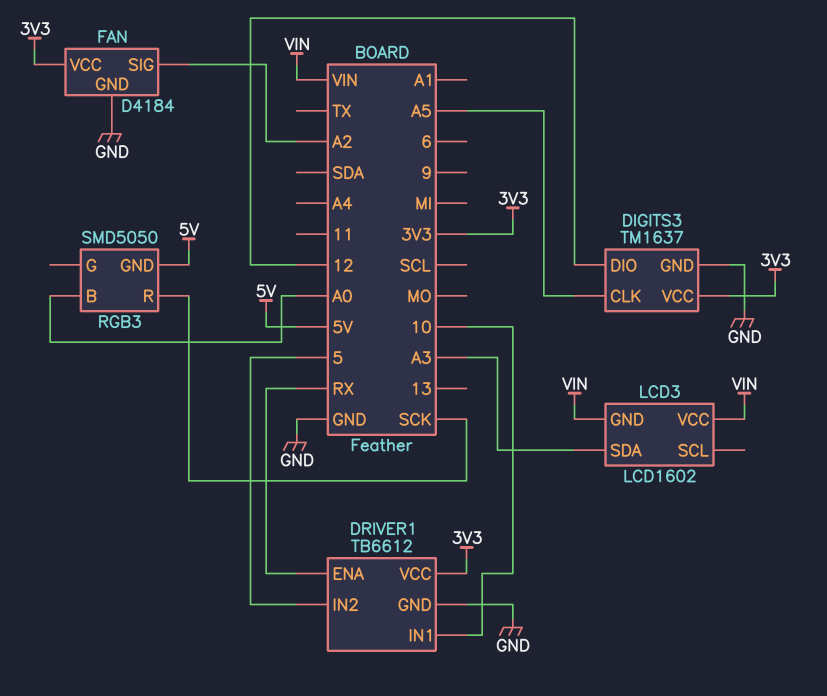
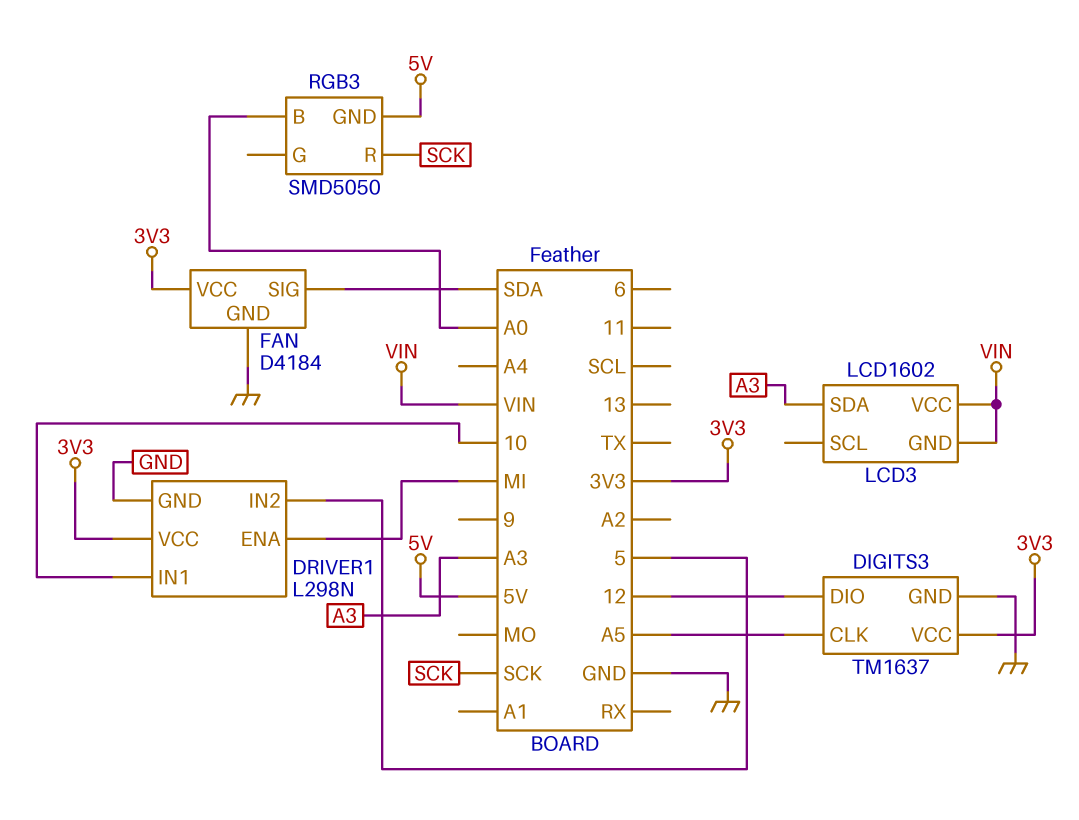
DRIVER1: TB6612 -> L298N
DRIVER1 pin ENA: RX -> MI
FAN pin SIG: A2 -> SDA

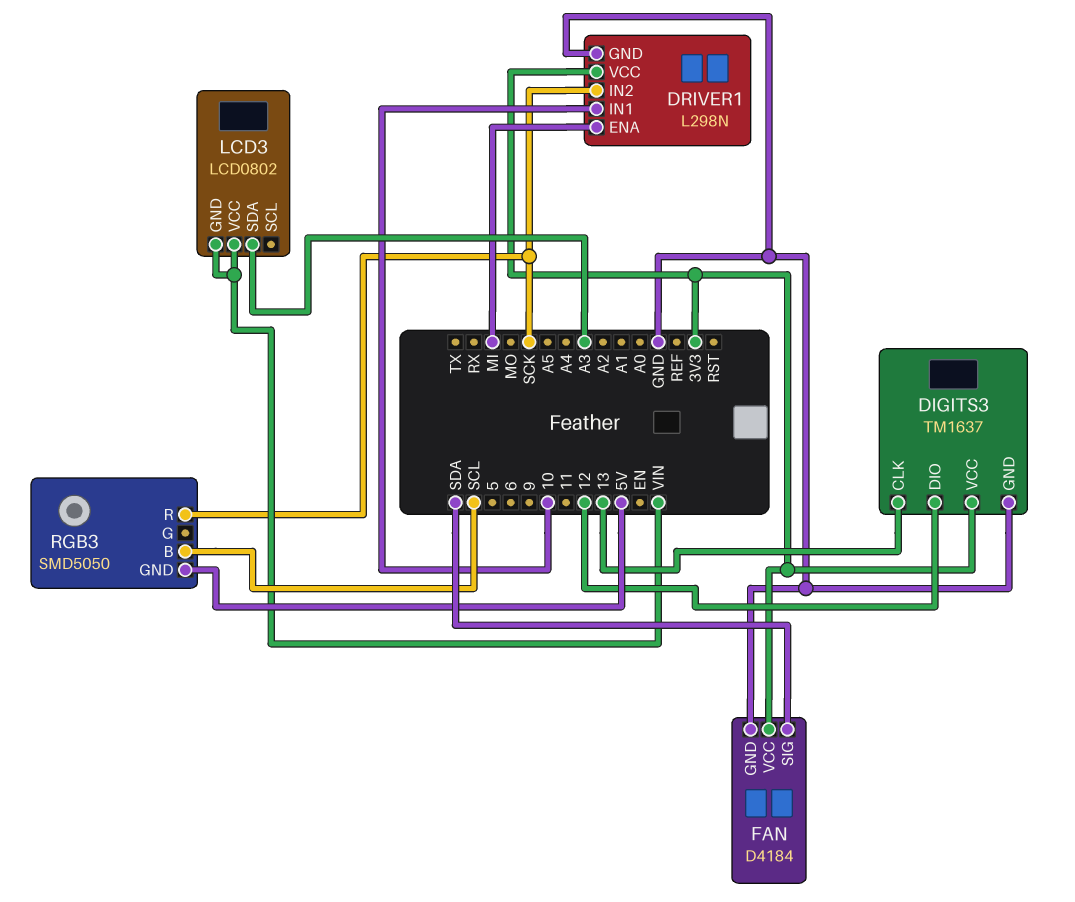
DIGITS3 pin CLK: A5 -> 13
DRIVER1 pin IN2: 5 -> SCK
LCD3: LCD1602 -> LCD0802
RGB3 pin B: A0 -> SCL

